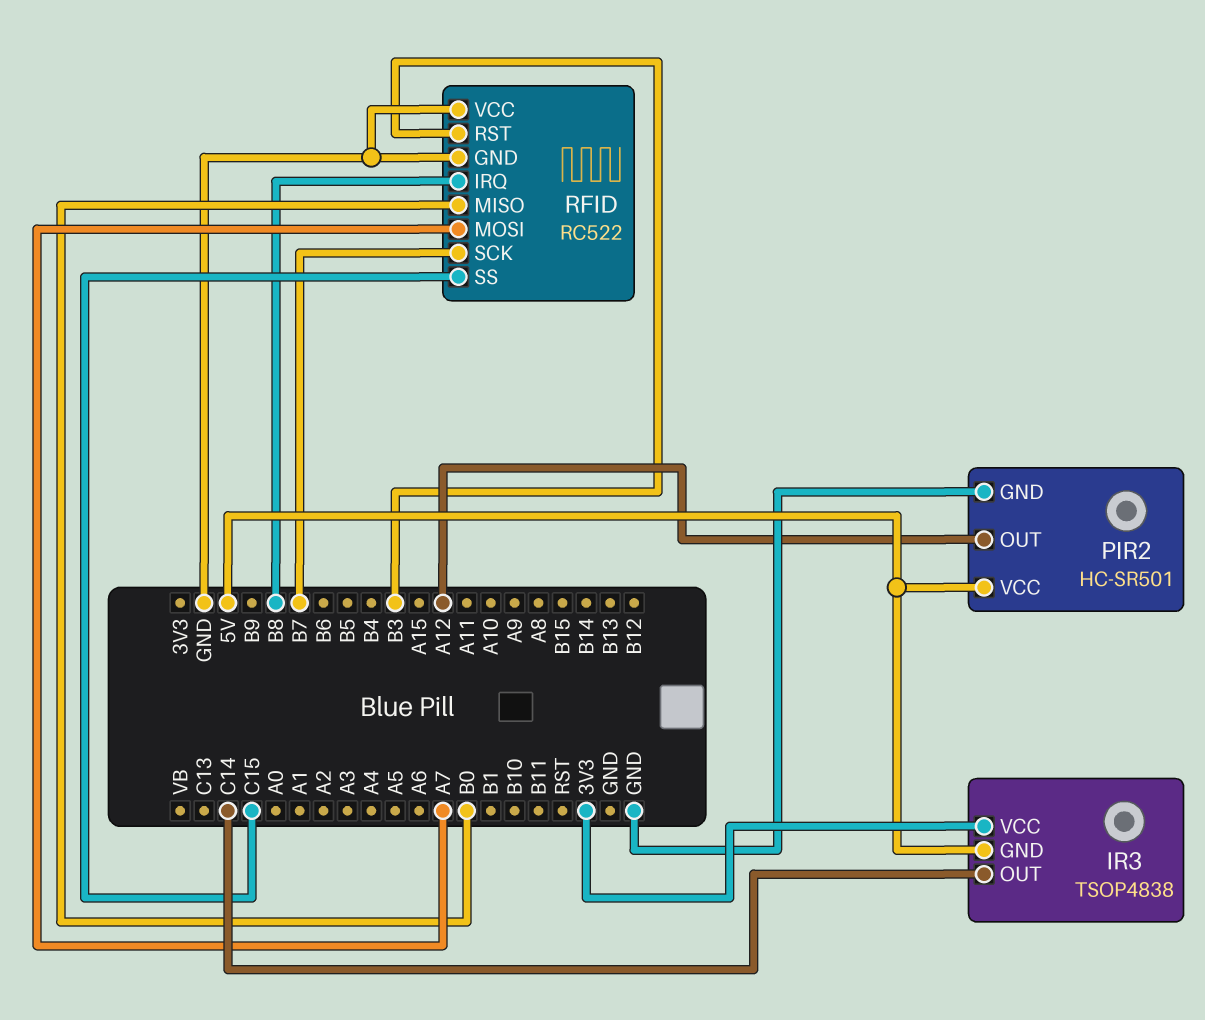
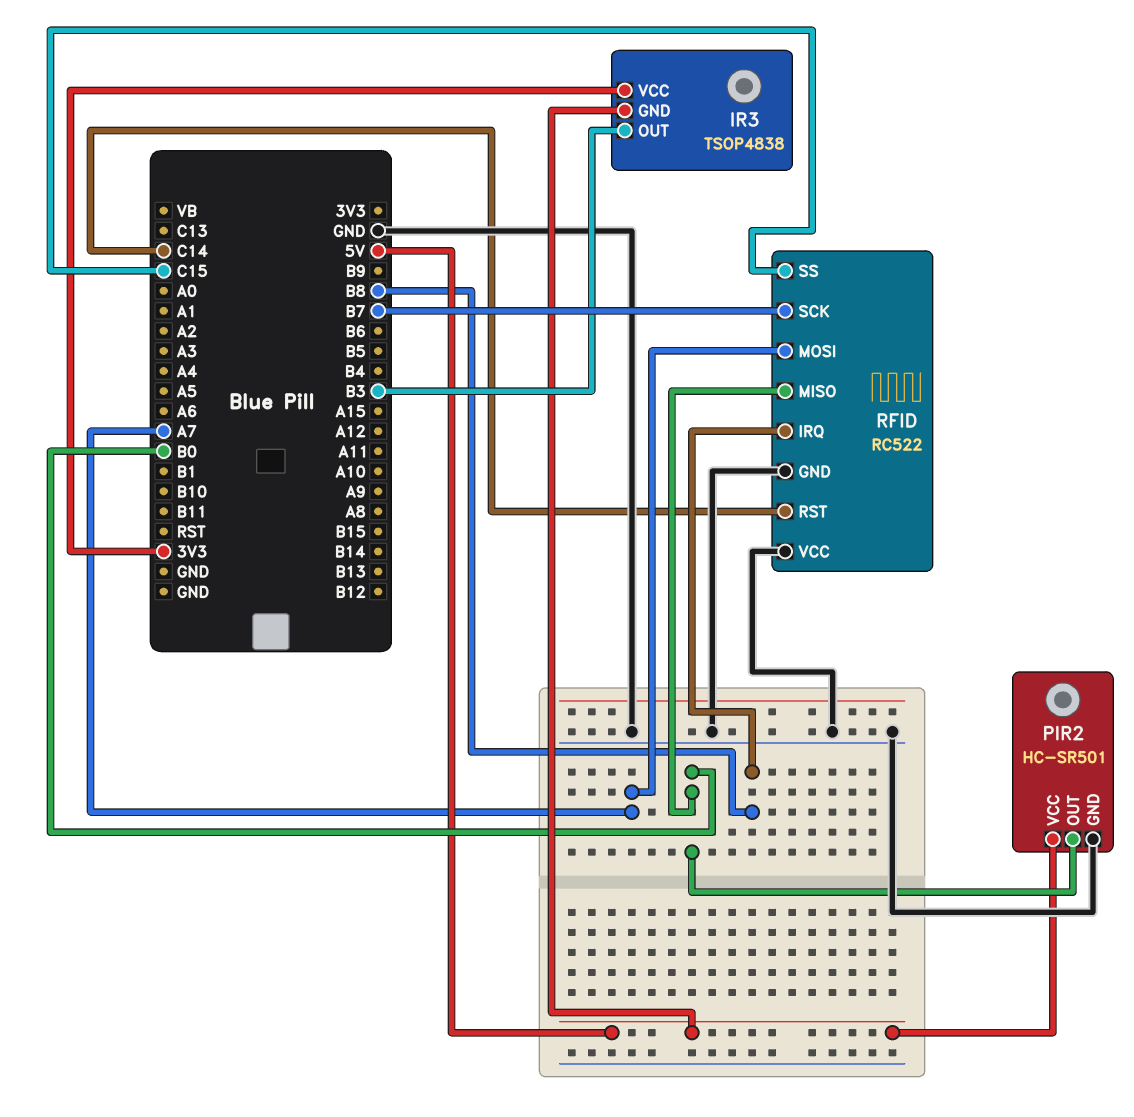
IR3 pin OUT: C14 -> B3
PIR2 pin OUT: A12 -> B0
RFID pin RST: B3 -> C14

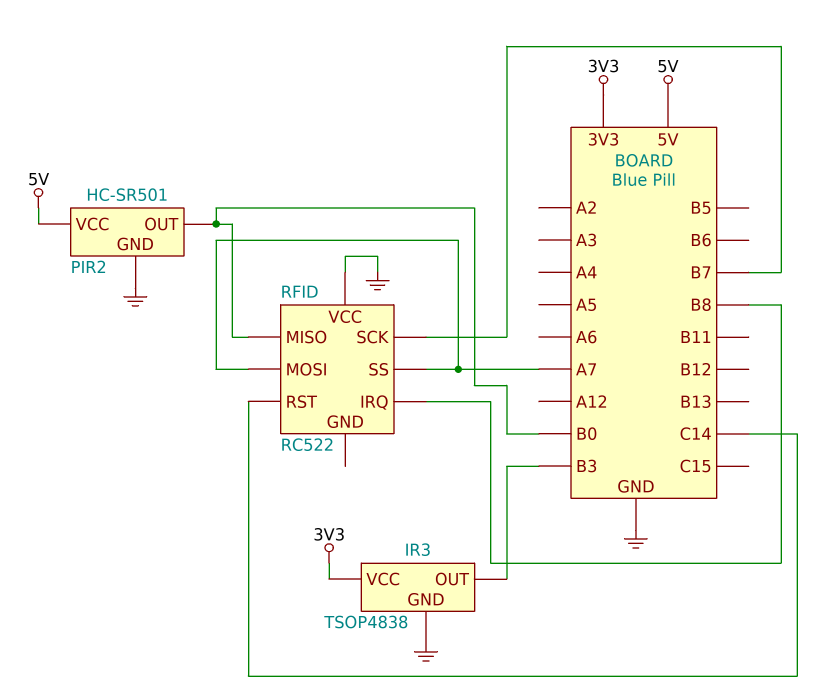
IR3 pin GND: 5V -> GND
RFID pin GND: GND -> none
RFID pin SS: C15 -> A7

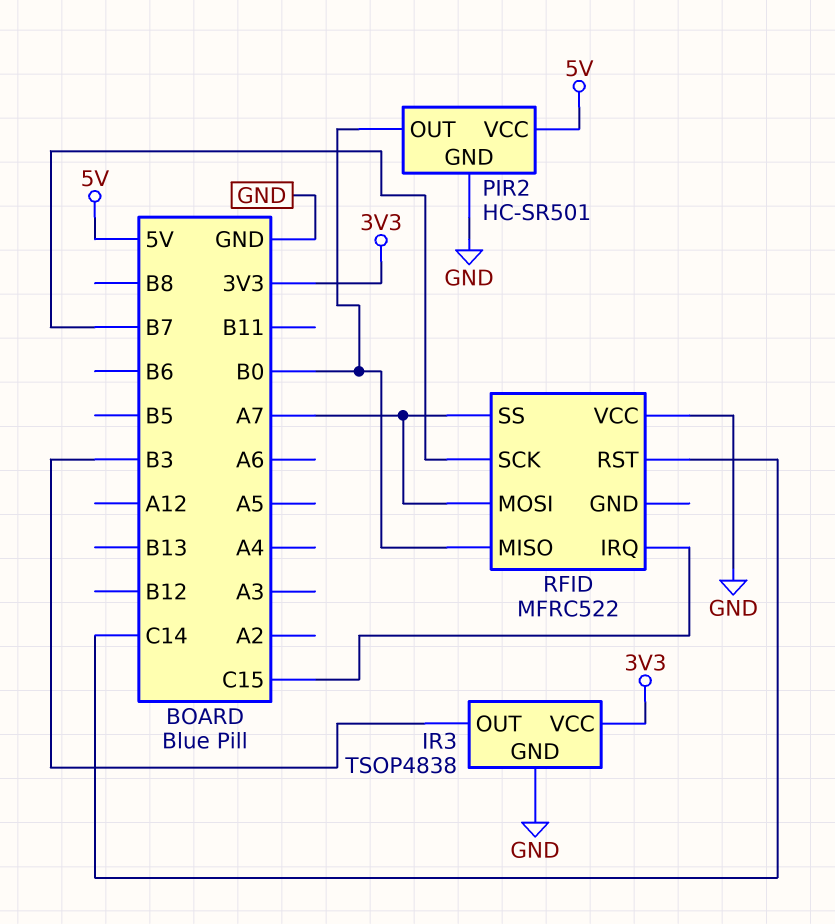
RFID: RC522 -> MFRC522
RFID pin IRQ: B8 -> C15

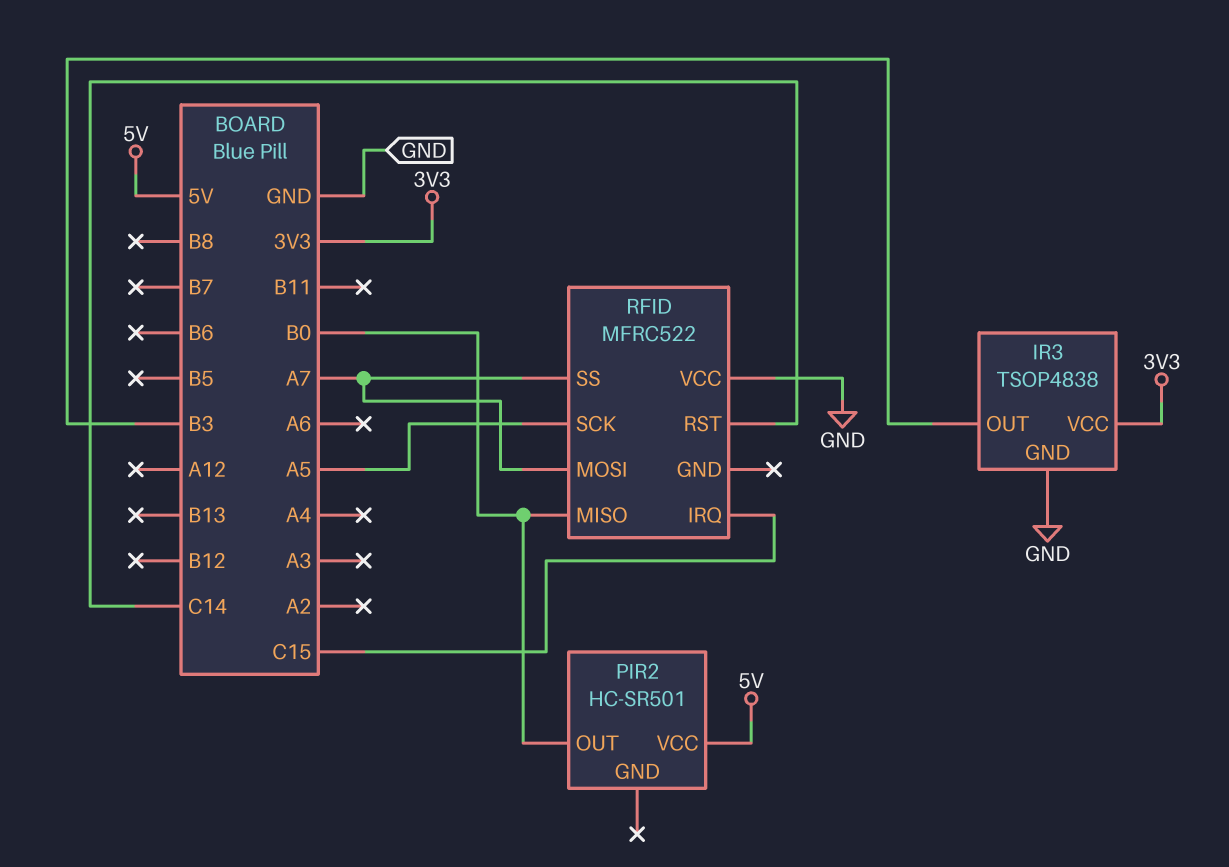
PIR2 pin GND: GND -> none
RFID pin SCK: B7 -> A5

